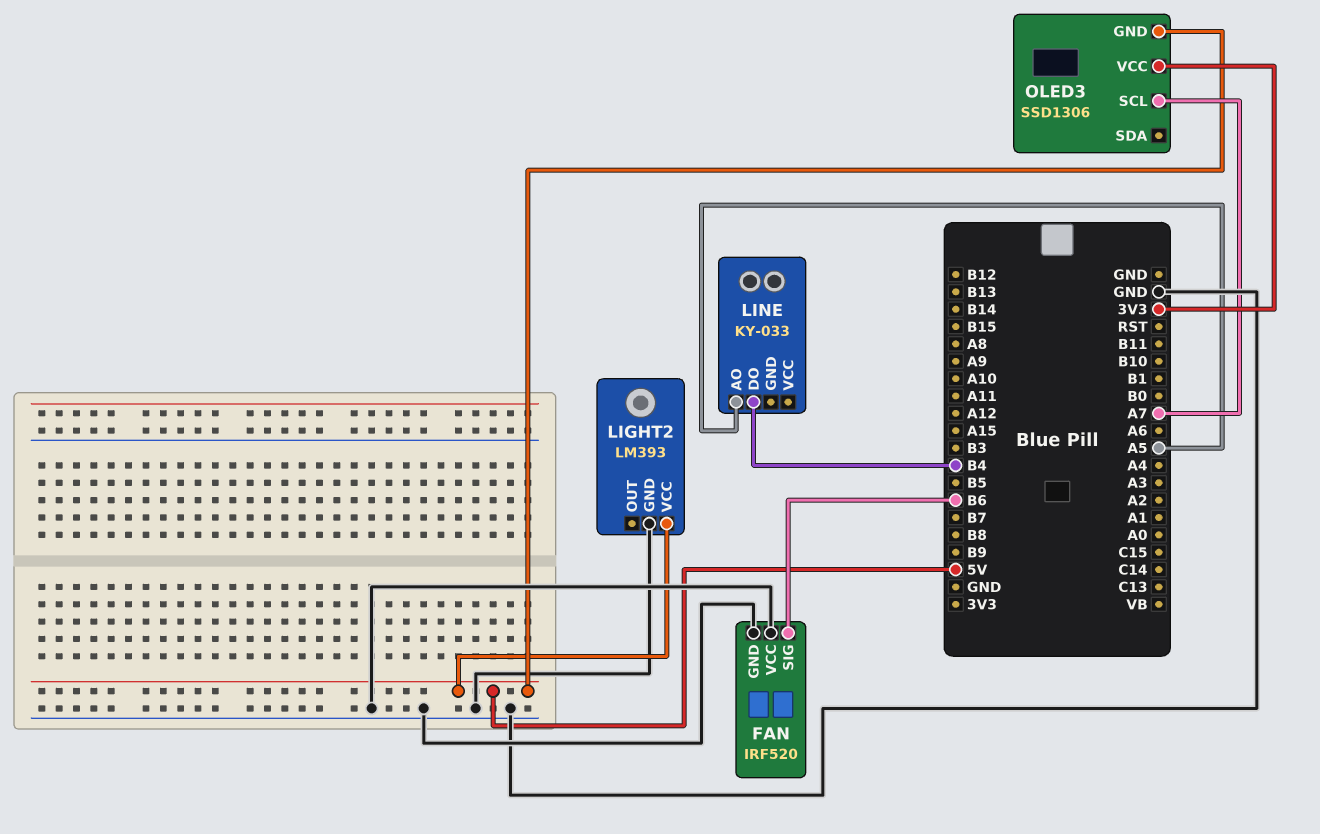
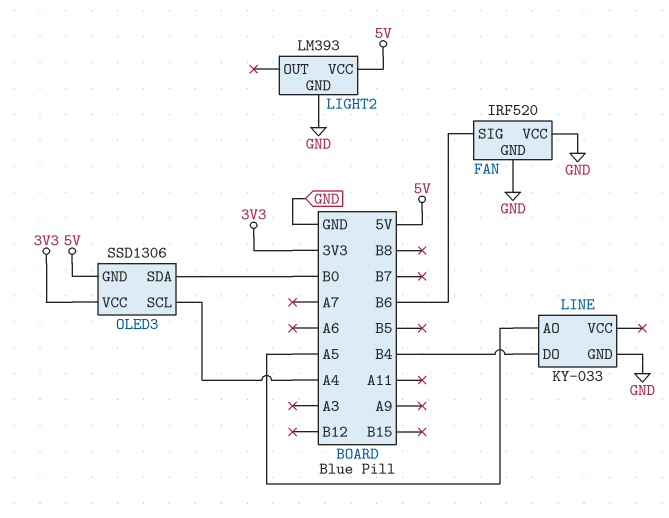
LINE pin GND: none -> GND
OLED3 pin SCL: A7 -> A4
OLED3 pin SDA: none -> B0

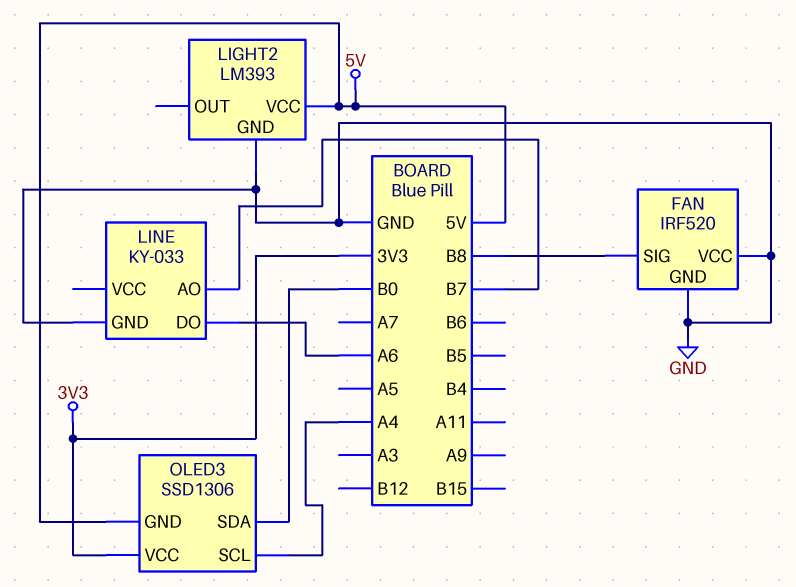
FAN pin SIG: B6 -> B8
LINE pin AO: A5 -> B7
LINE pin DO: B4 -> A6

